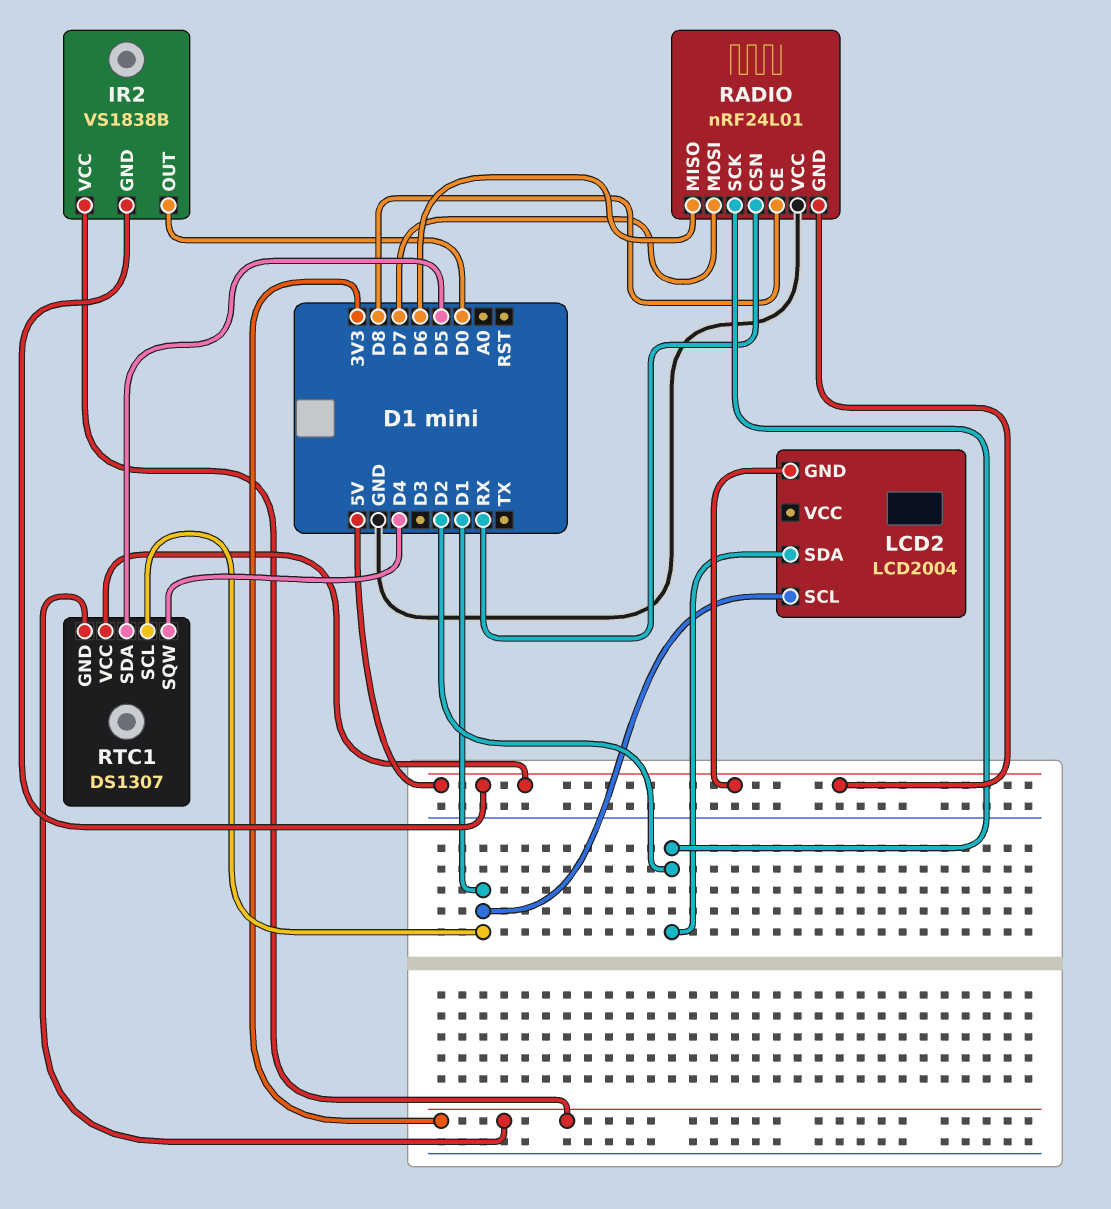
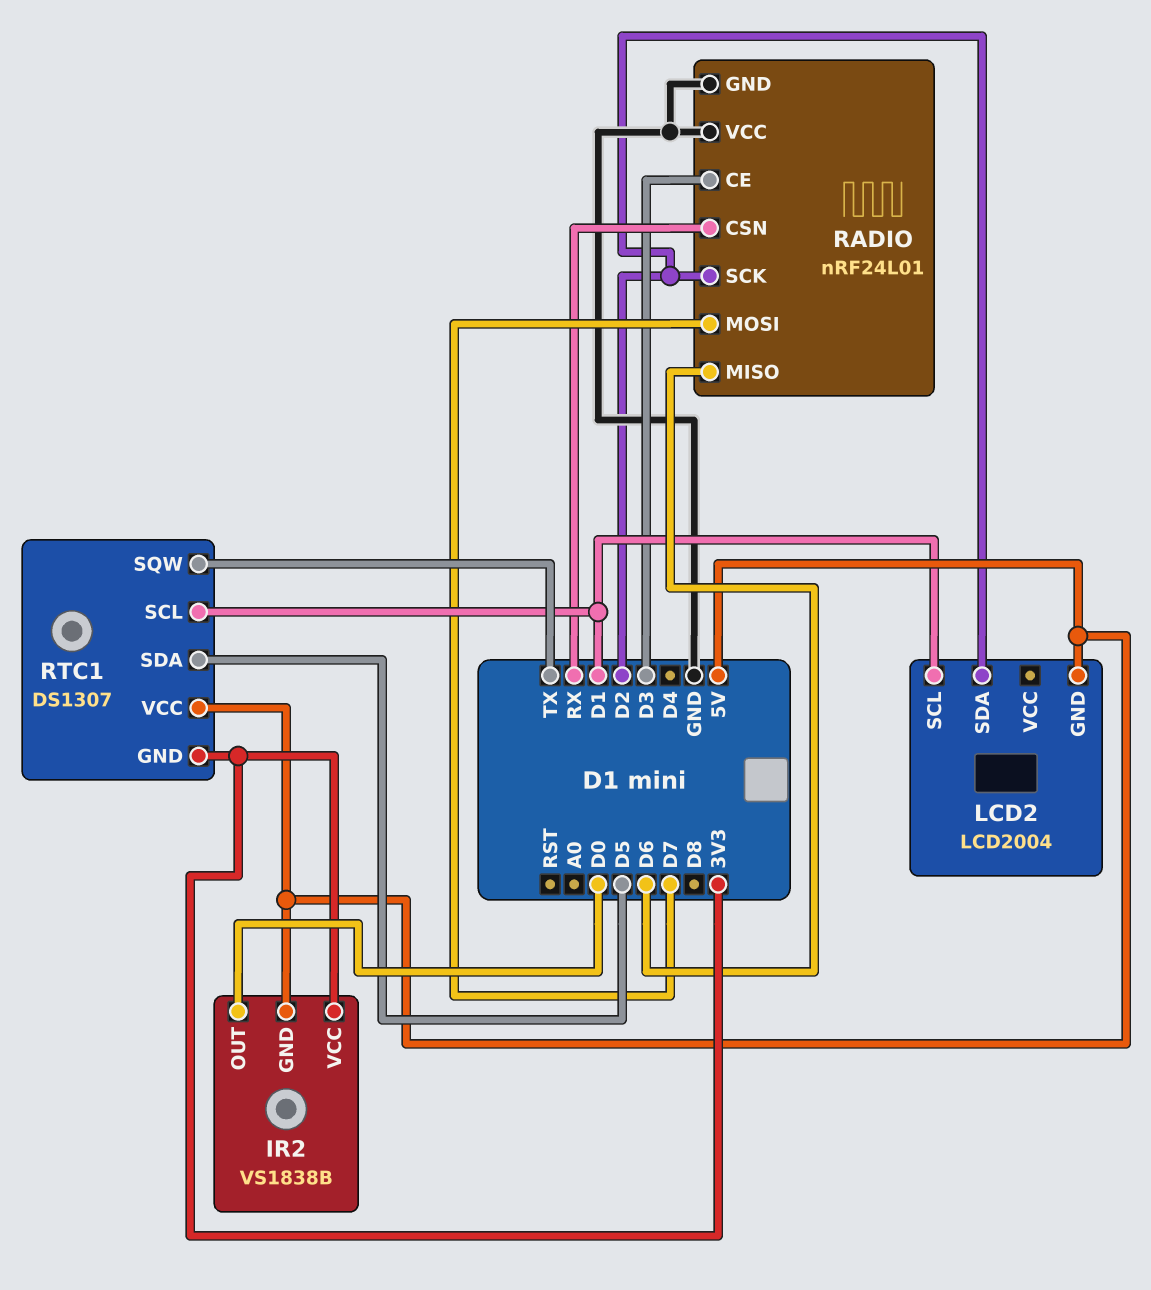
RADIO pin CE: D8 -> D3
RADIO pin GND: 5V -> GND
RTC1 pin SQW: D4 -> TX

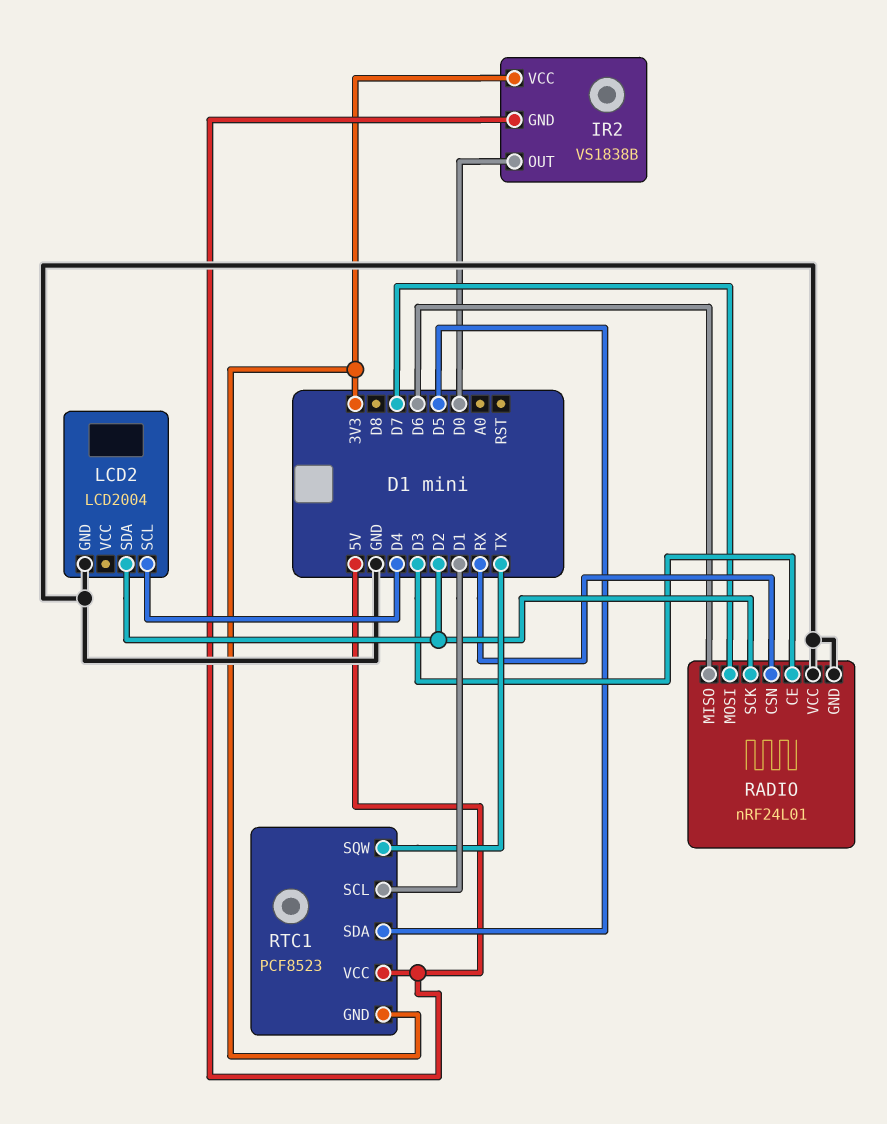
LCD2 pin GND: 5V -> GND
LCD2 pin SCL: D1 -> D4
RTC1: DS1307 -> PCF8523

